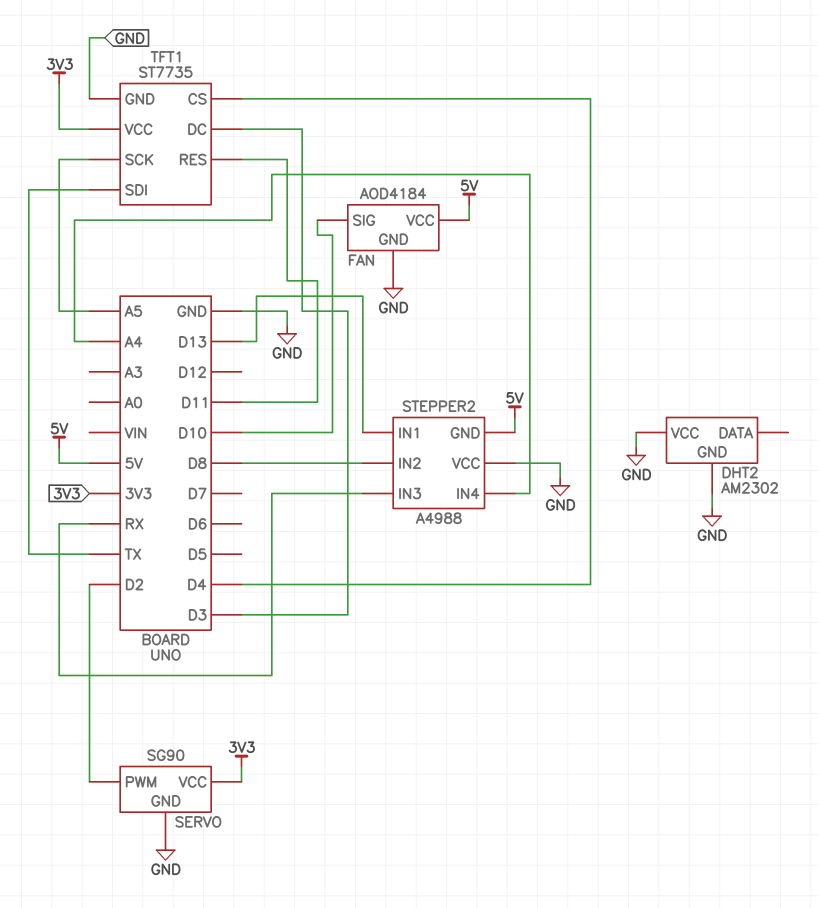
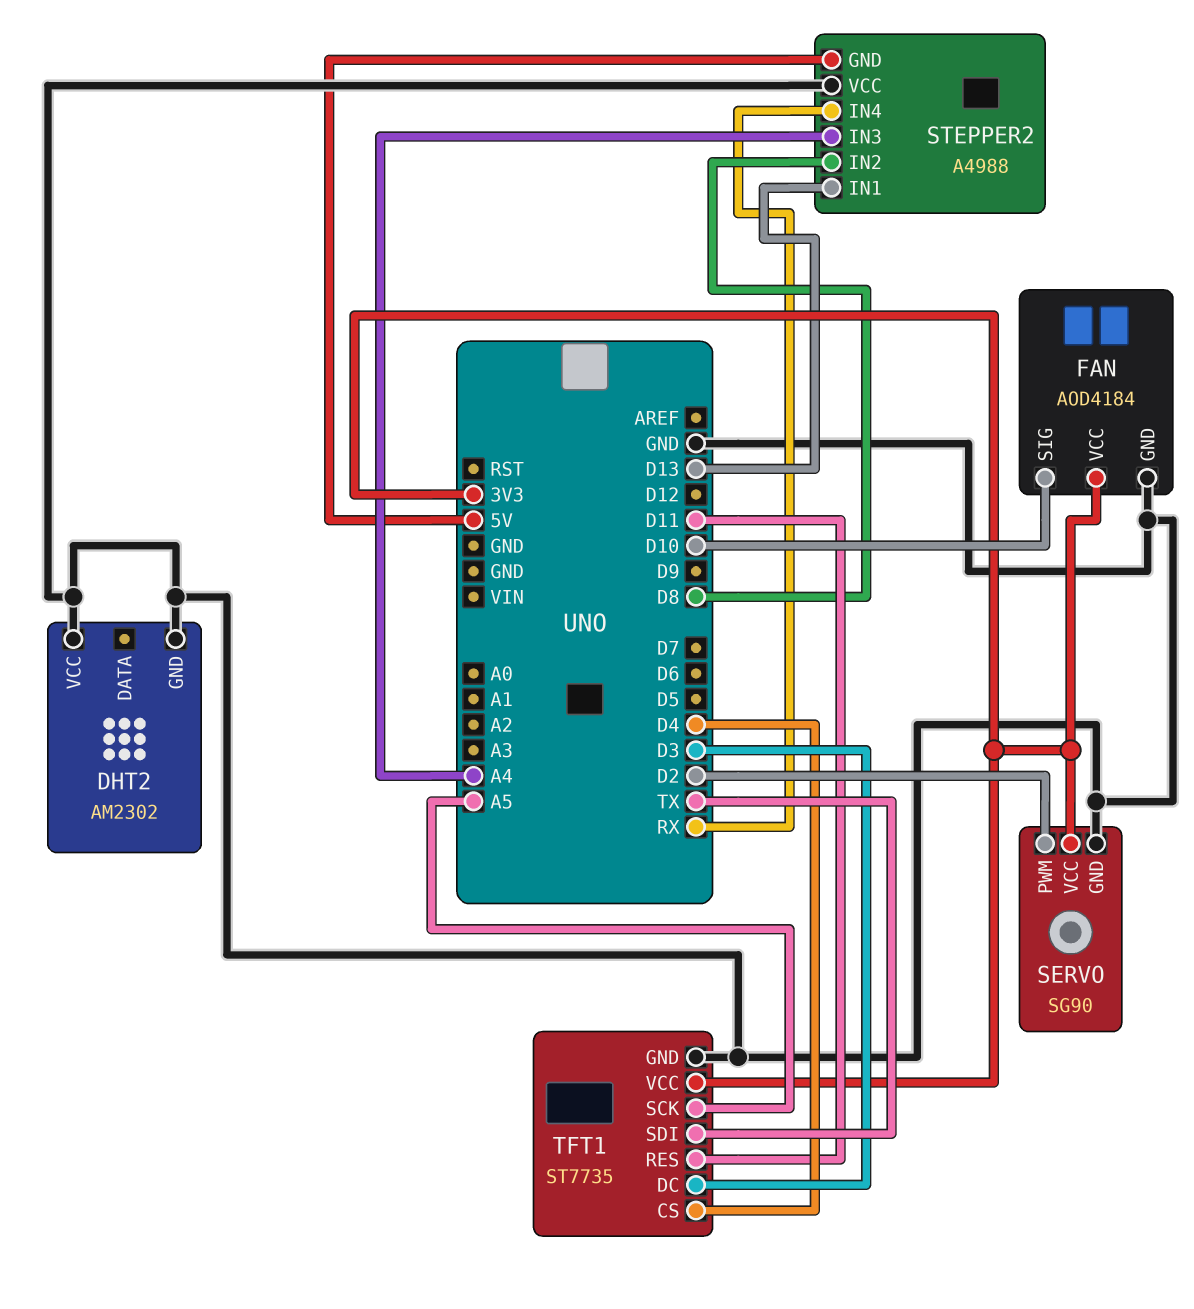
FAN pin VCC: 5V -> 3V3
STEPPER2 pin IN3: RX -> A4
STEPPER2 pin IN4: A4 -> RX

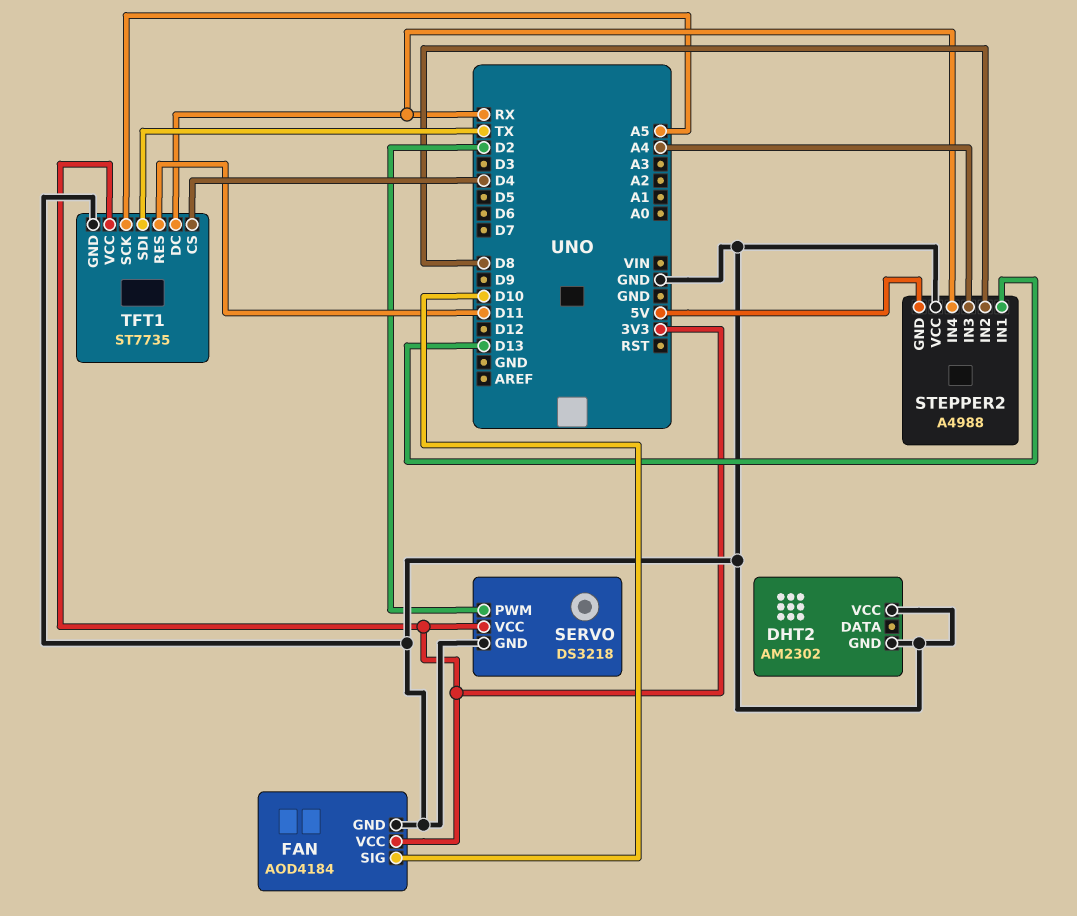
SERVO: SG90 -> DS3218
TFT1 pin DC: D3 -> RX

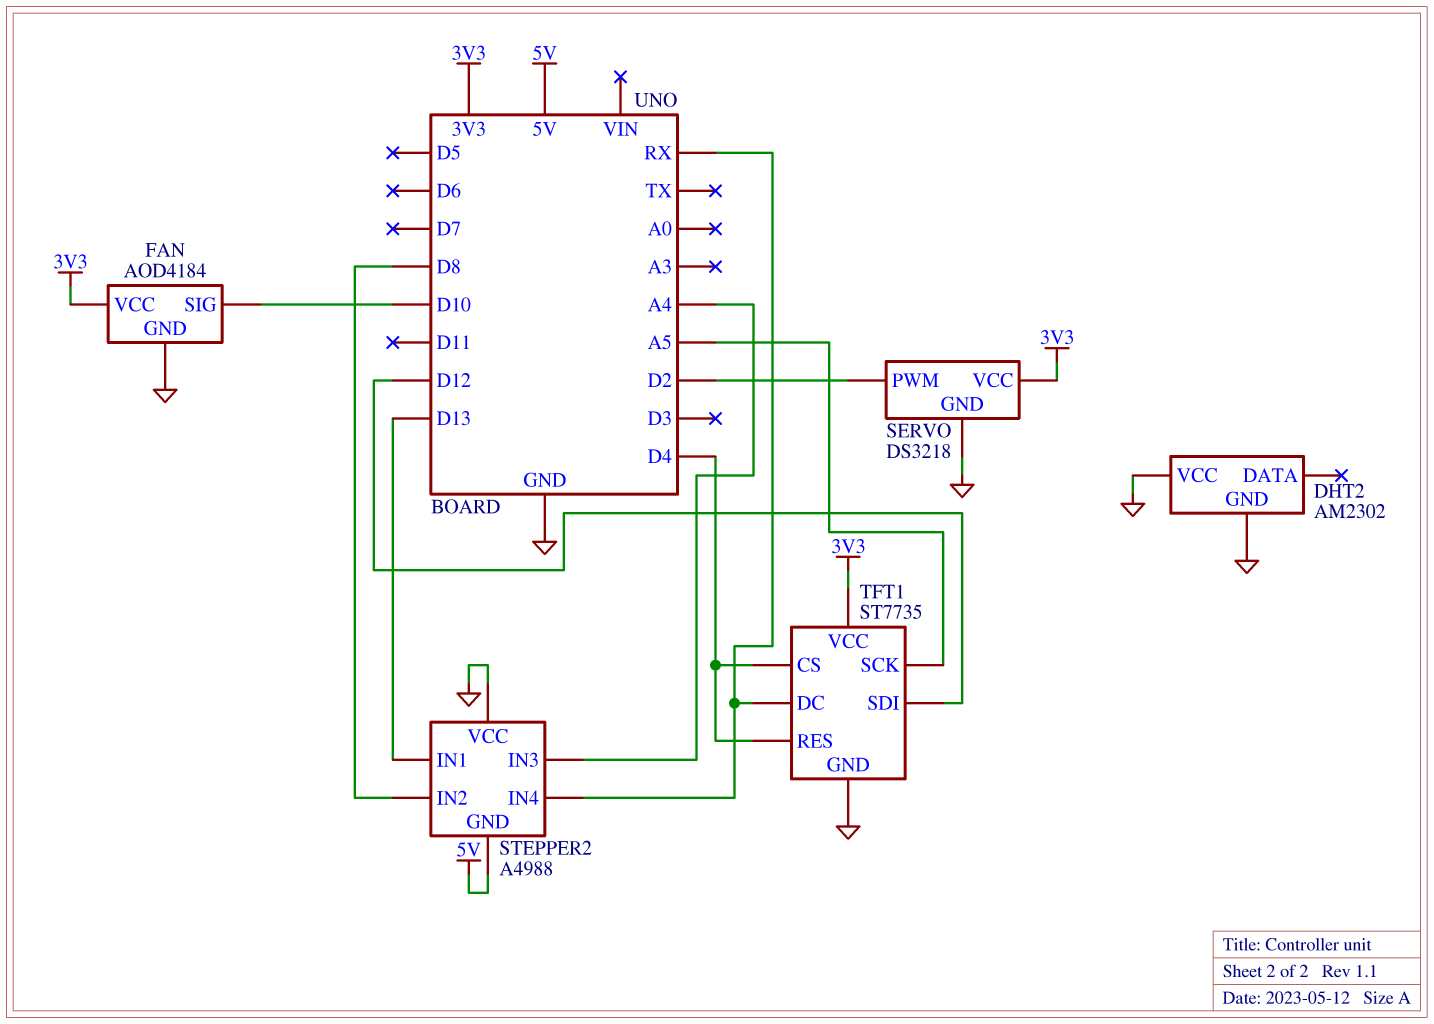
TFT1 pin RES: D11 -> D4
TFT1 pin SDI: TX -> D12

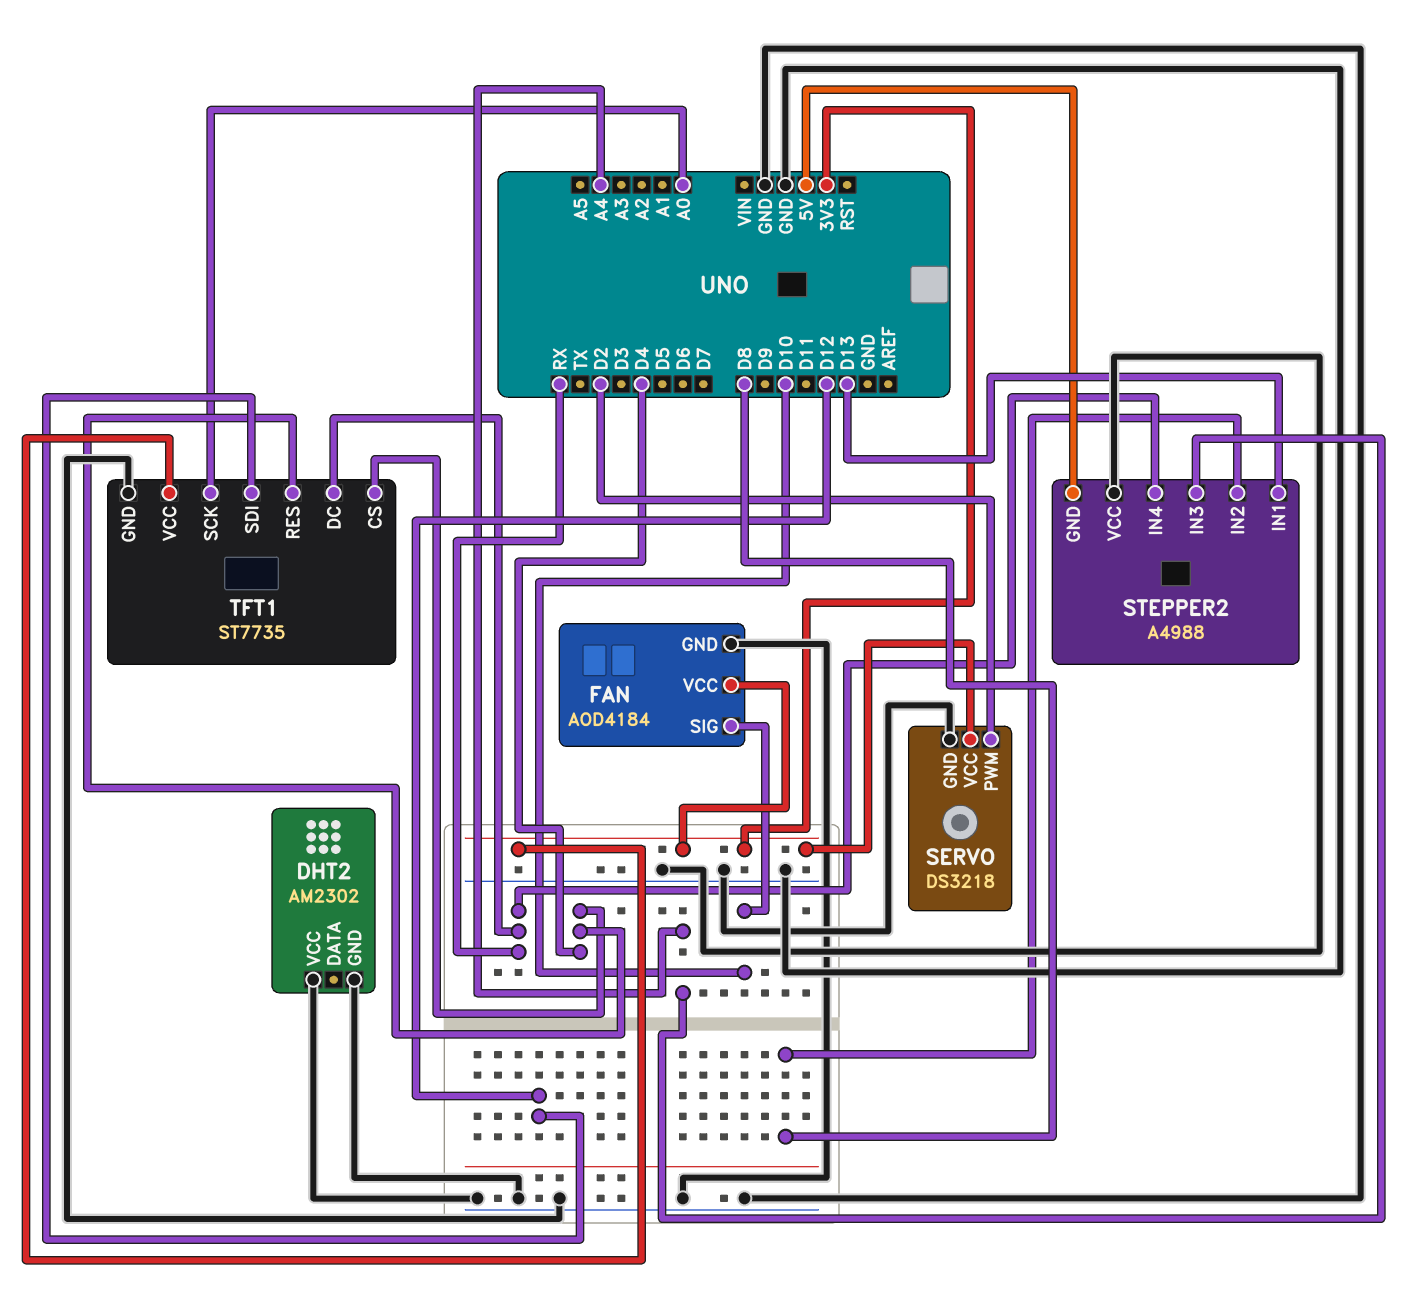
TFT1 pin SCK: A5 -> A0

